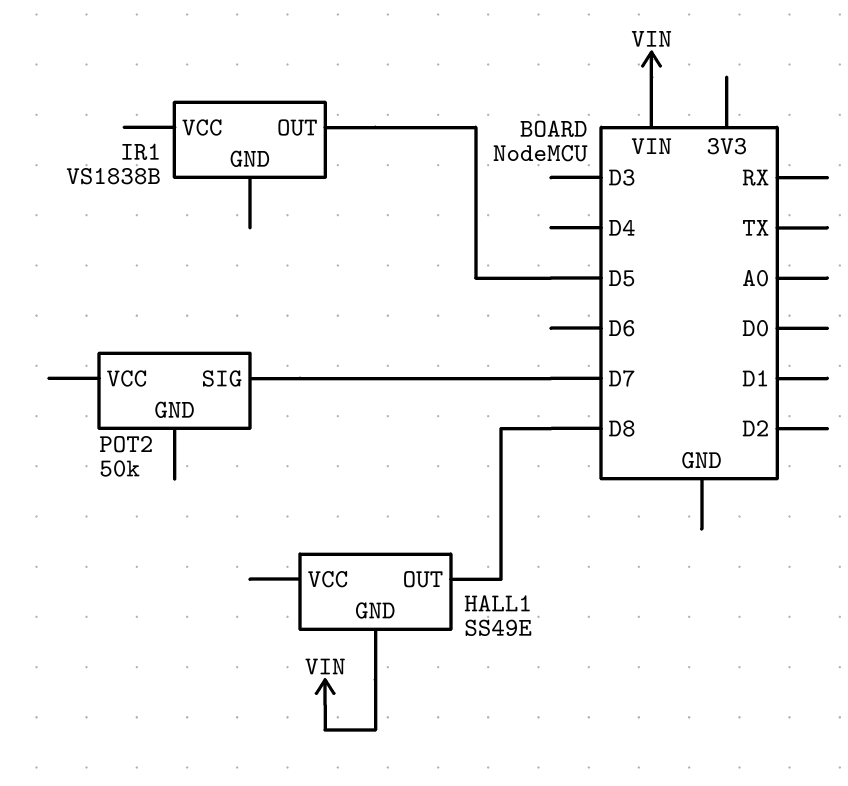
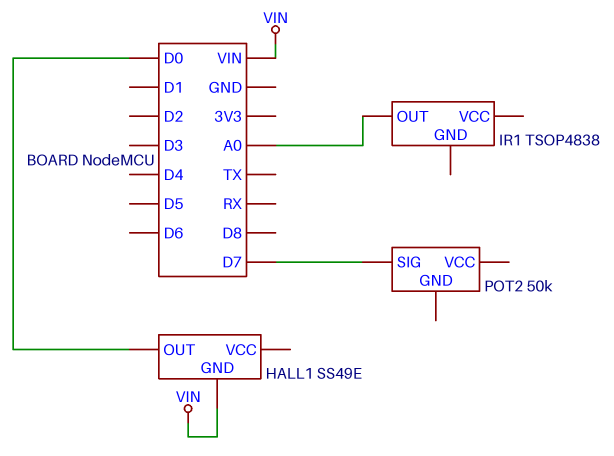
HALL1 pin OUT: D8 -> D0
IR1: VS1838B -> TSOP4838
IR1 pin OUT: D5 -> A0

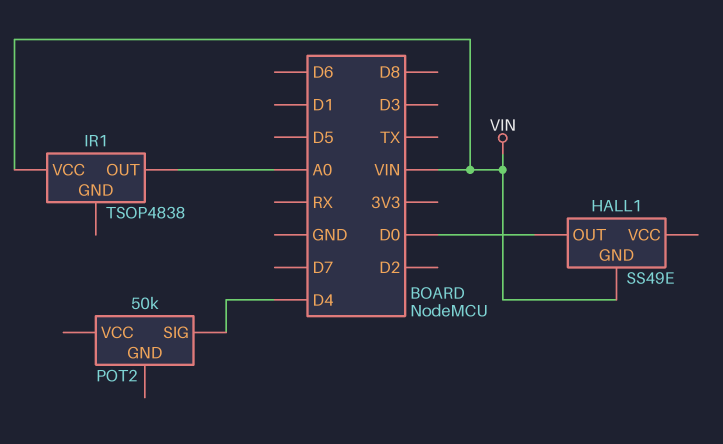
IR1 pin VCC: none -> VIN
POT2 pin SIG: D7 -> D4

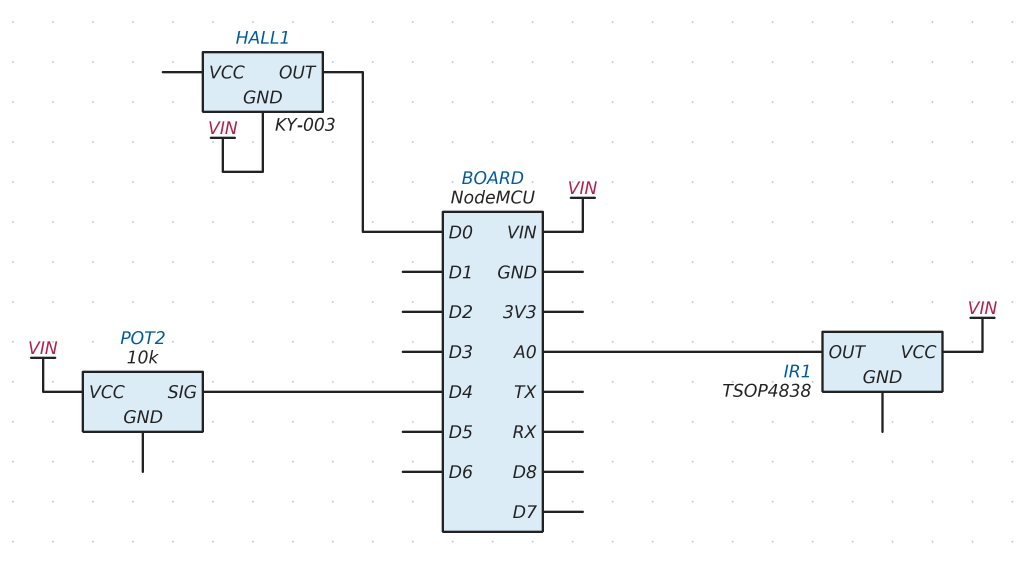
HALL1: SS49E -> KY-003
POT2: 50k -> 10k
POT2 pin VCC: none -> VIN

